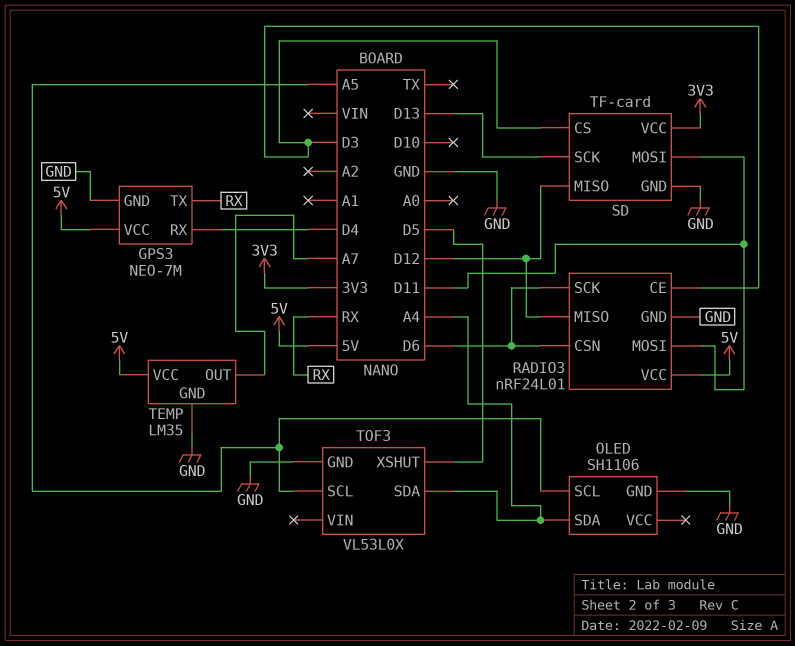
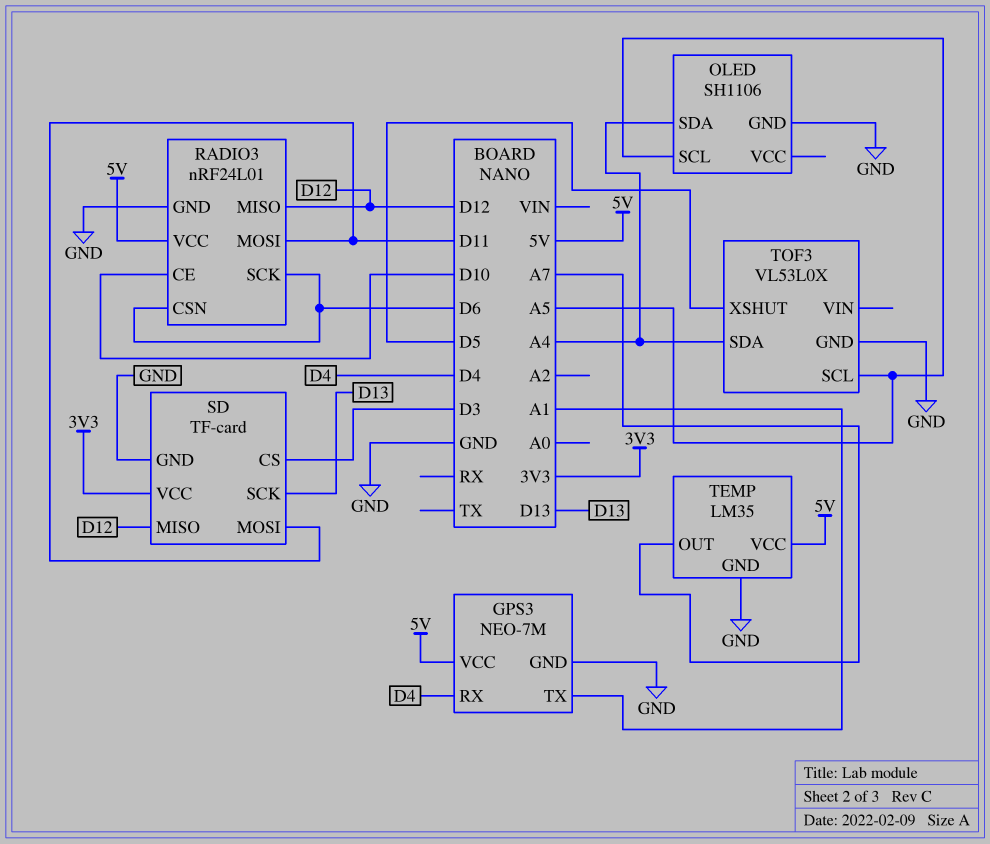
GPS3 pin TX: RX -> A1
RADIO3 pin CE: D3 -> D10

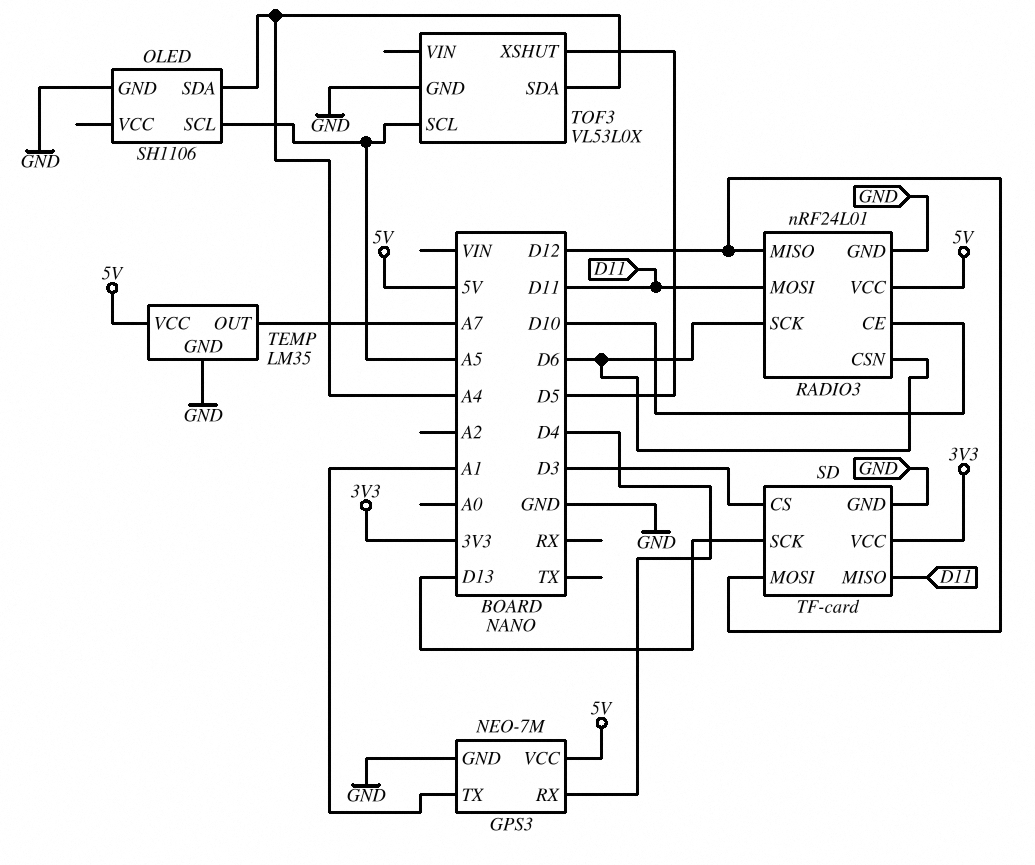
SD pin MISO: D12 -> D11
SD pin MOSI: D11 -> D12

